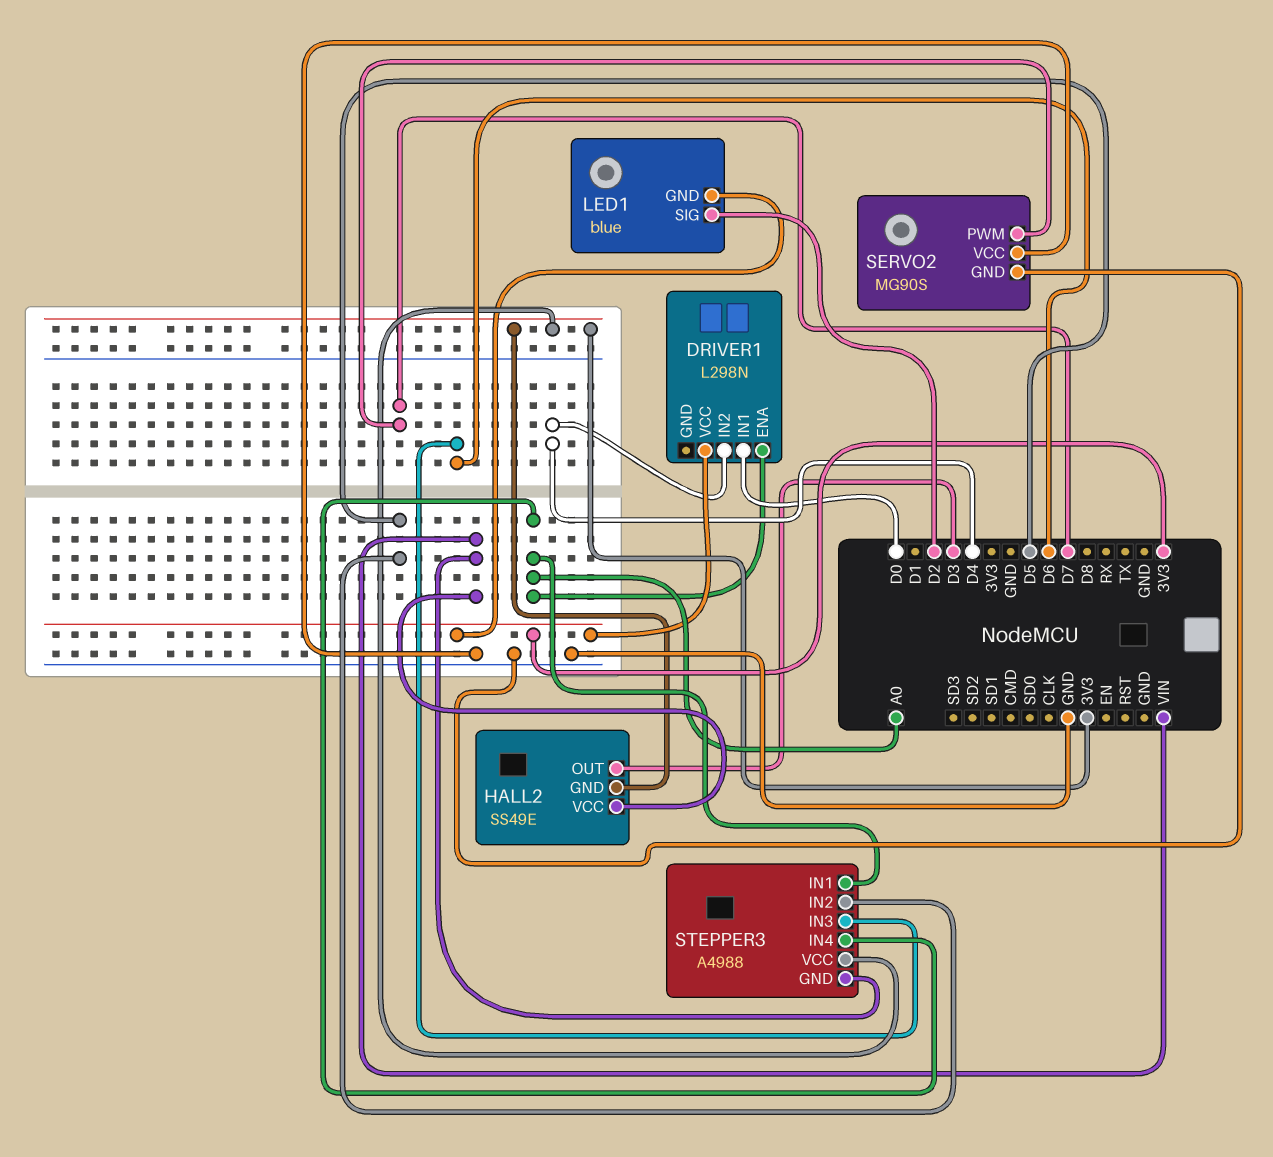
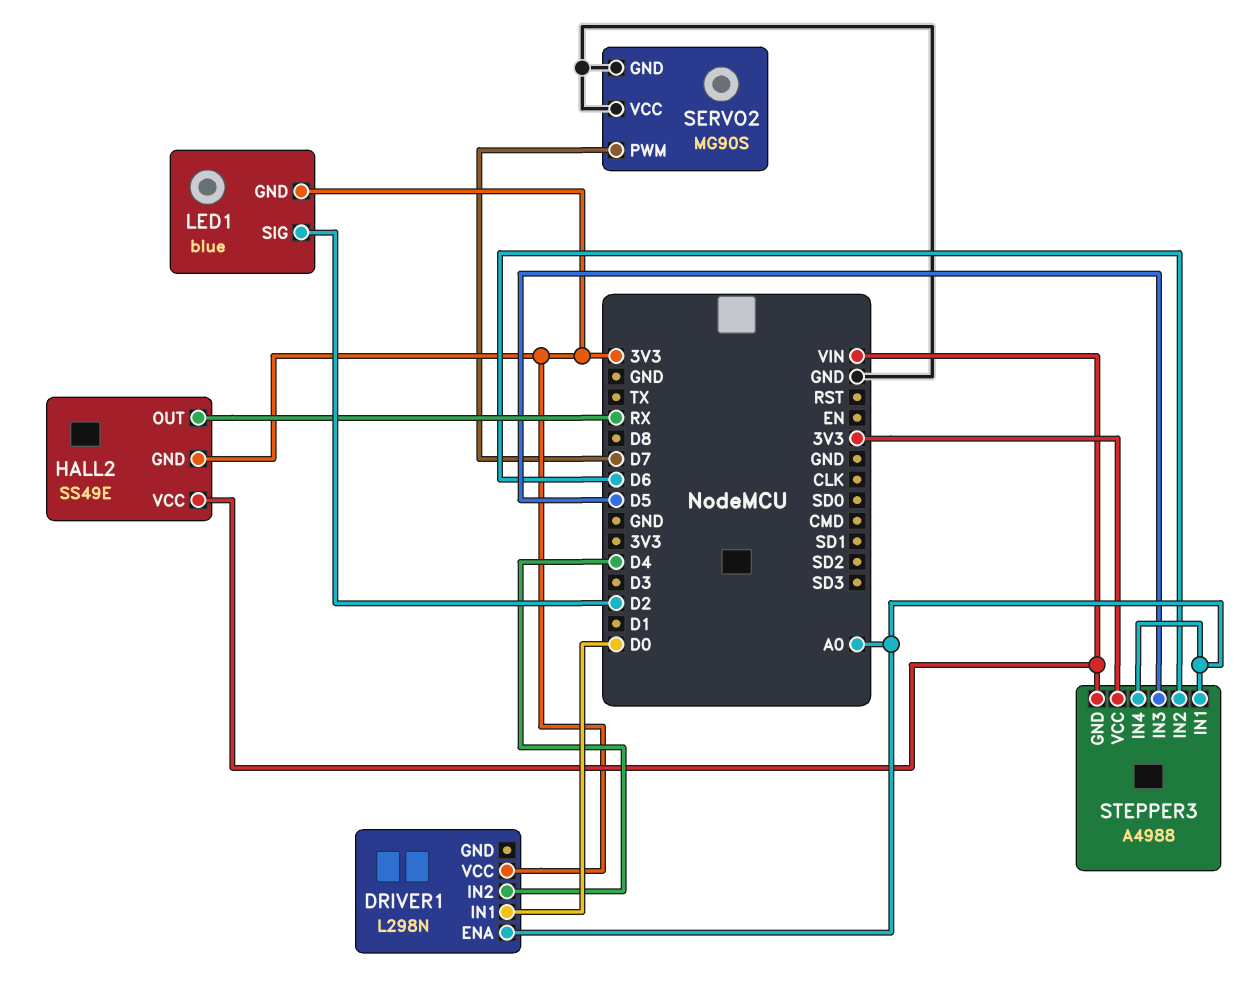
HALL2 pin OUT: D3 -> RX
STEPPER3 pin IN2: D5 -> D6
STEPPER3 pin IN3: D6 -> D5

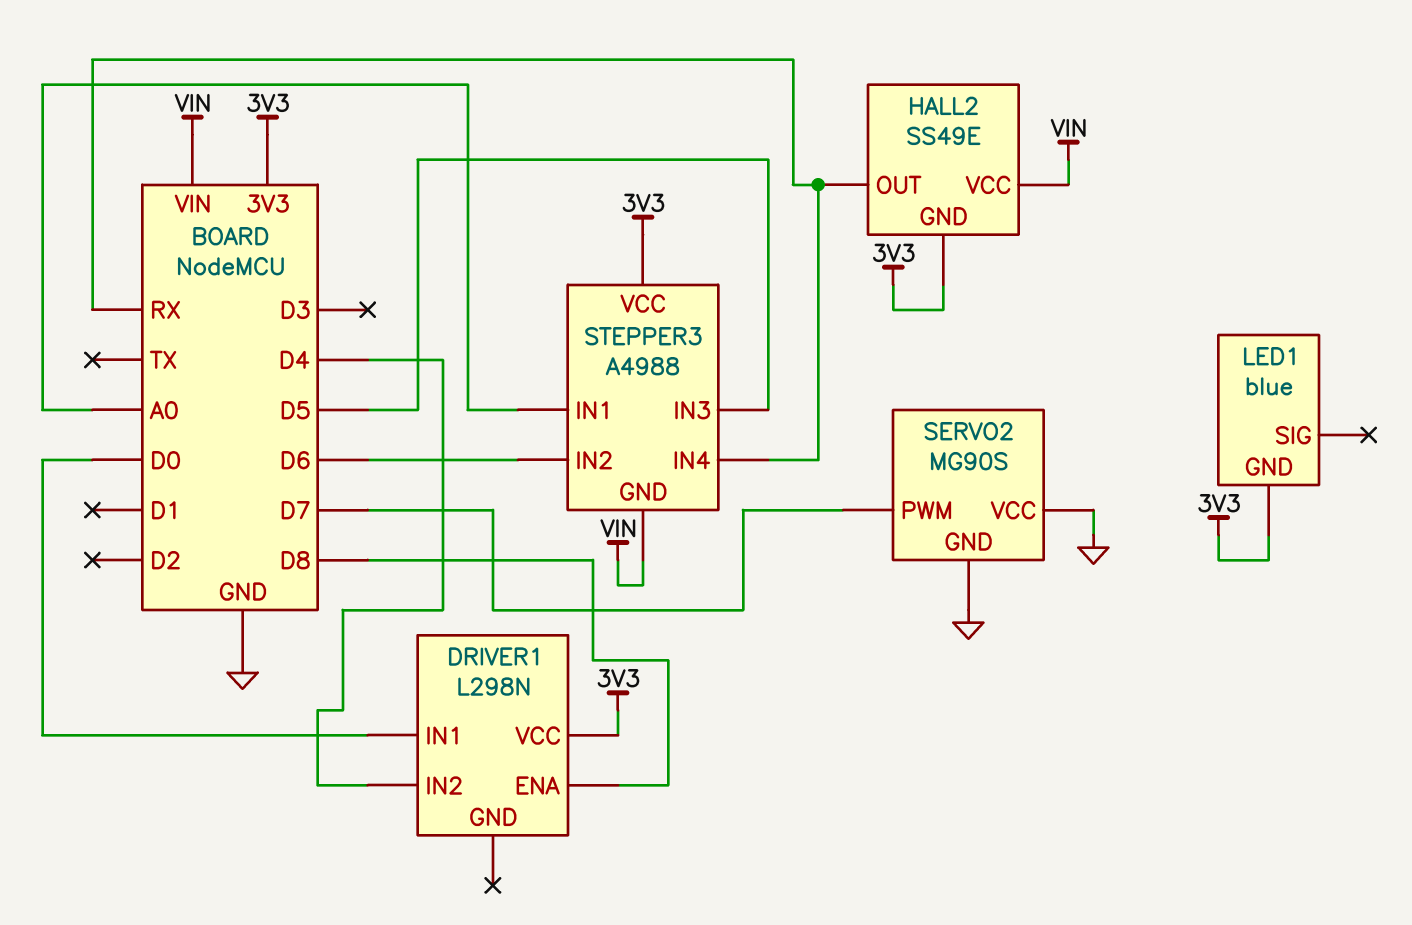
DRIVER1 pin ENA: A0 -> D8
LED1 pin SIG: D2 -> none
STEPPER3 pin IN4: A0 -> RX

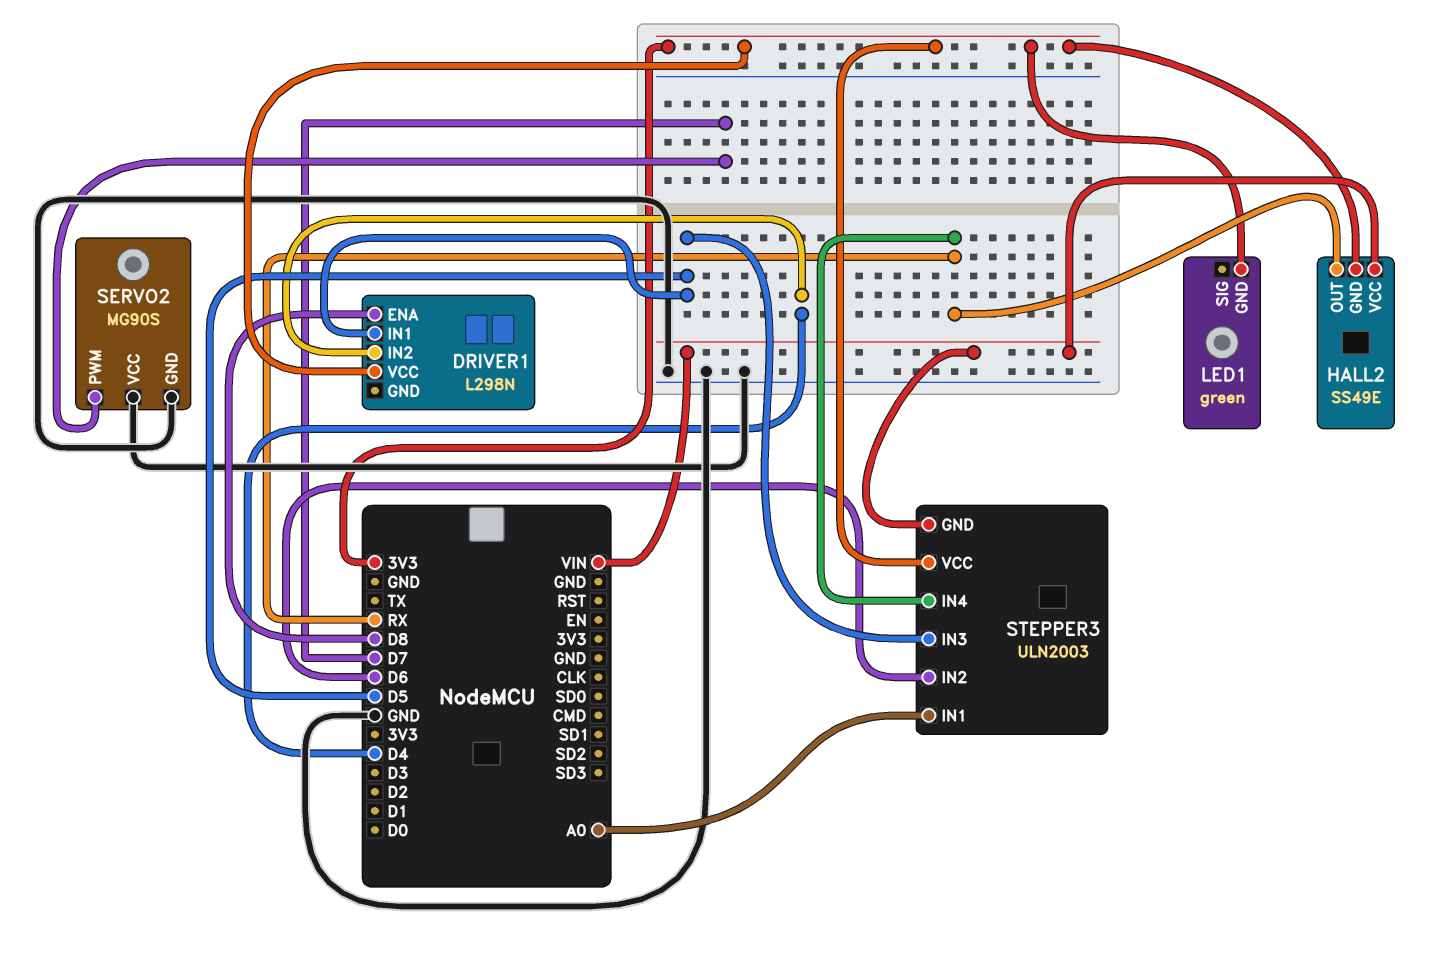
DRIVER1 pin IN1: D0 -> D5
LED1: blue -> green
STEPPER3: A4988 -> ULN2003

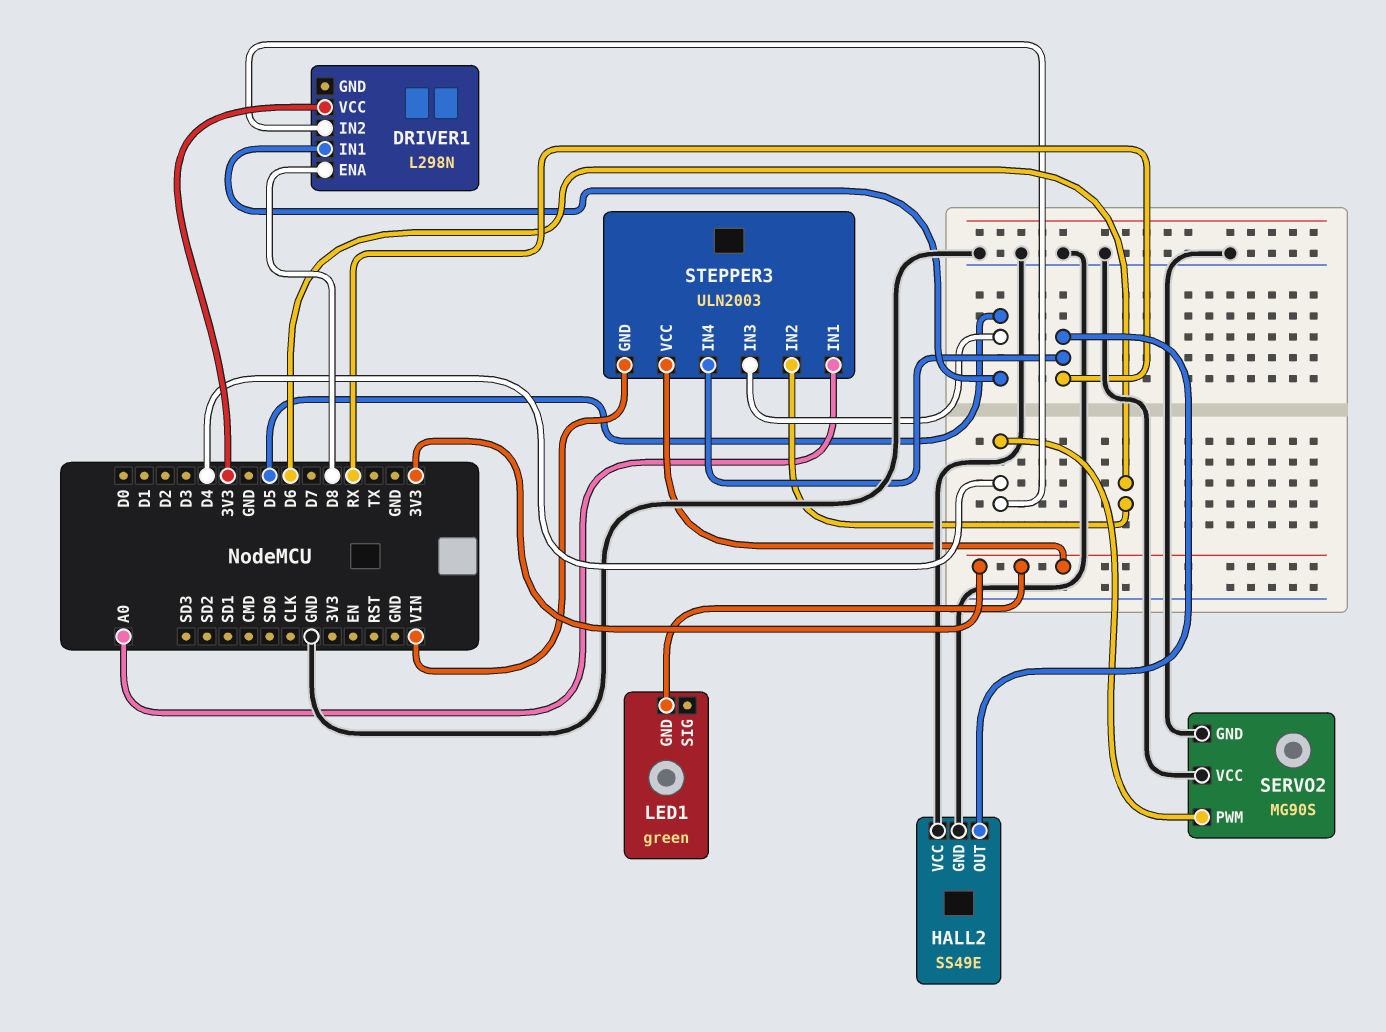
HALL2 pin GND: 3V3 -> GND
HALL2 pin VCC: VIN -> GND
SERVO2 pin PWM: D7 -> D4

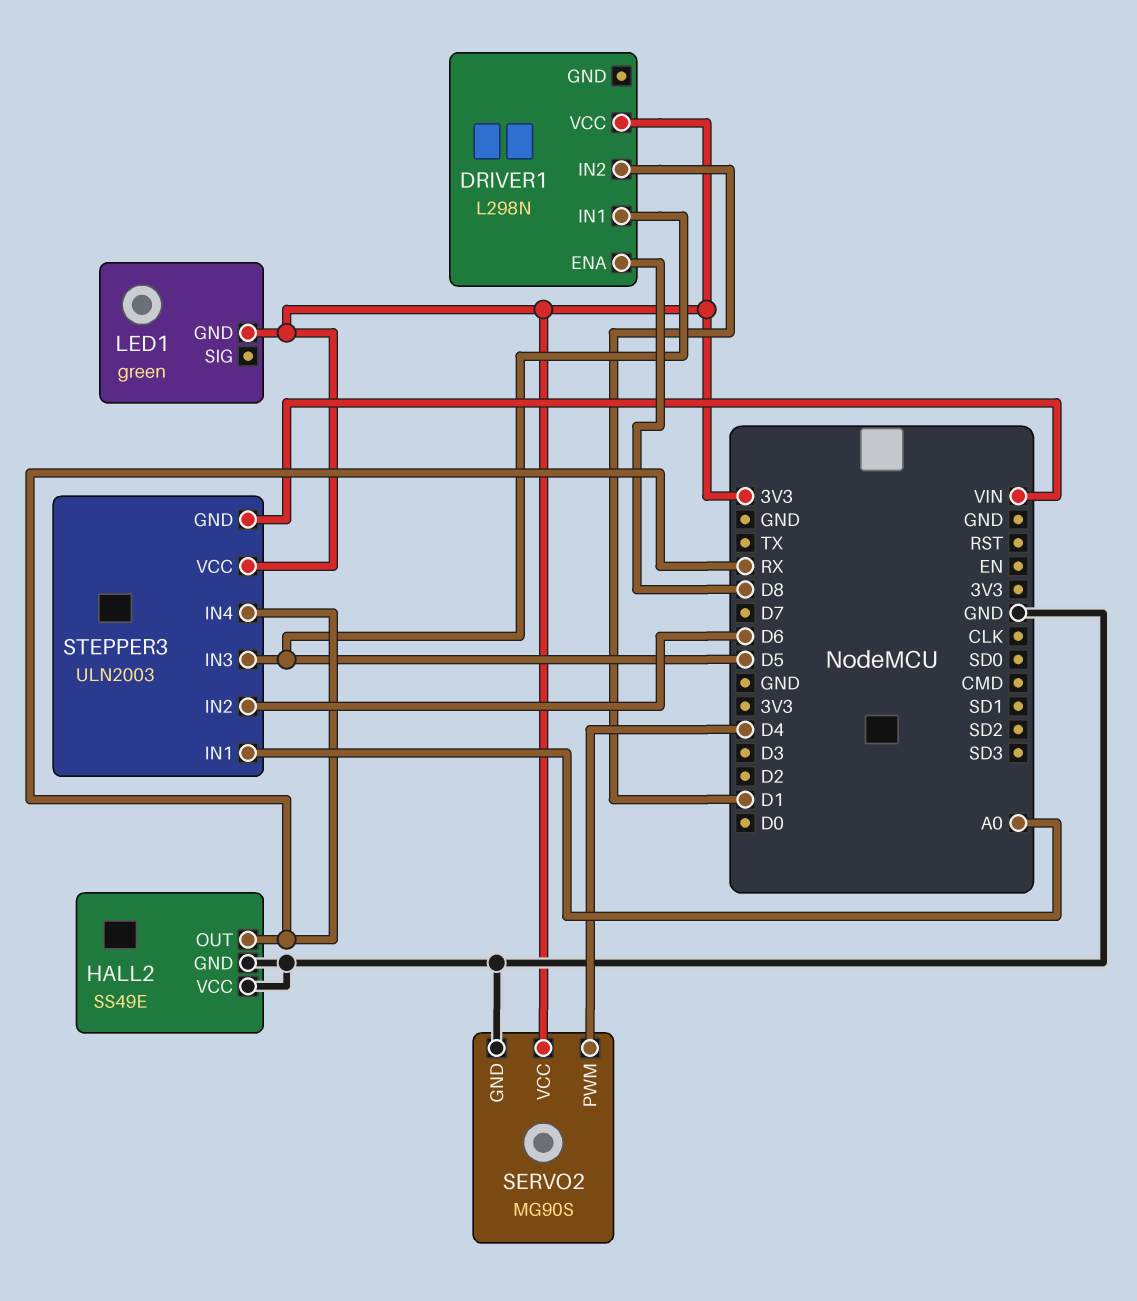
DRIVER1 pin IN2: D4 -> D1
SERVO2 pin VCC: GND -> 3V3

